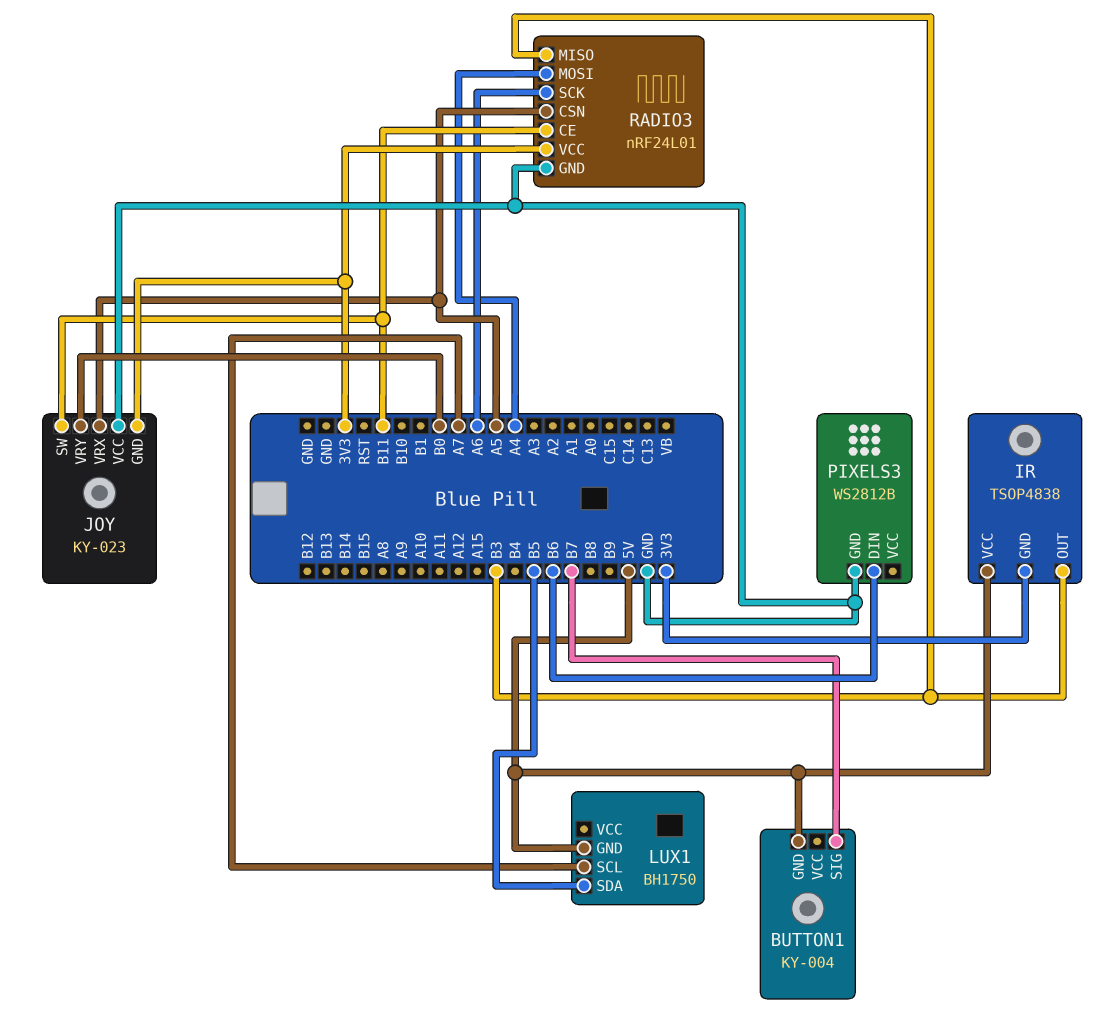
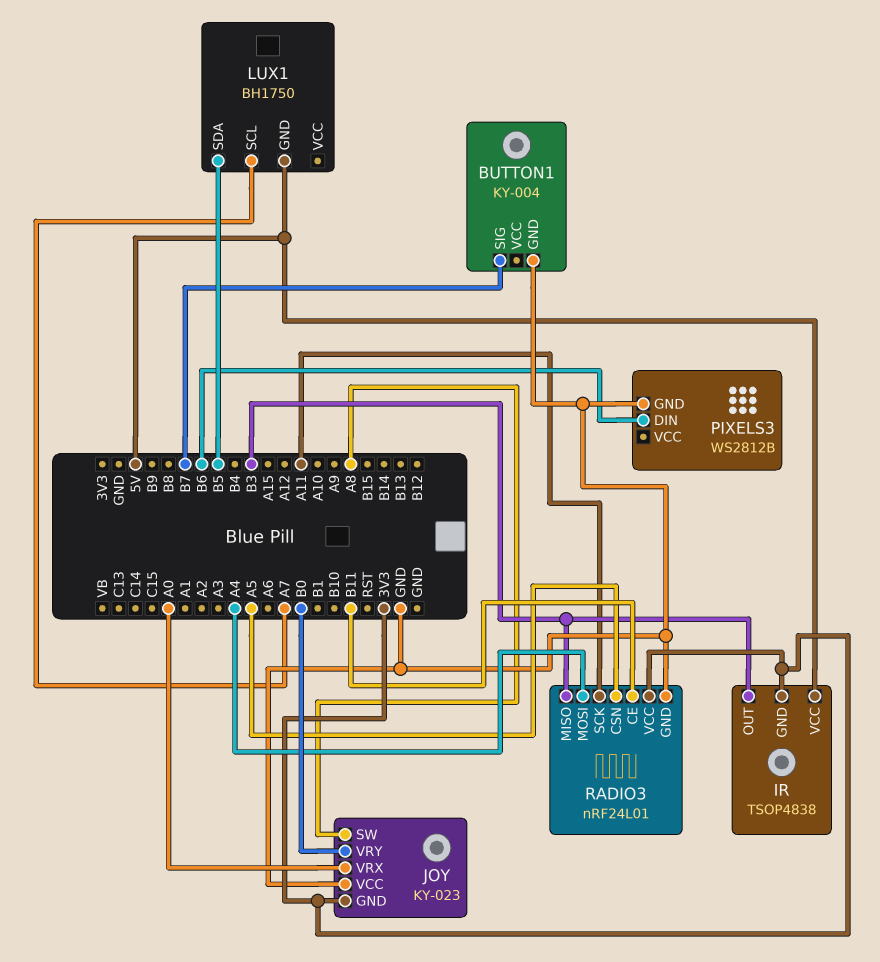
BUTTON1 pin GND: 5V -> GND
JOY pin SW: B11 -> A8
JOY pin VRX: A5 -> A0
RADIO3 pin SCK: A6 -> A11

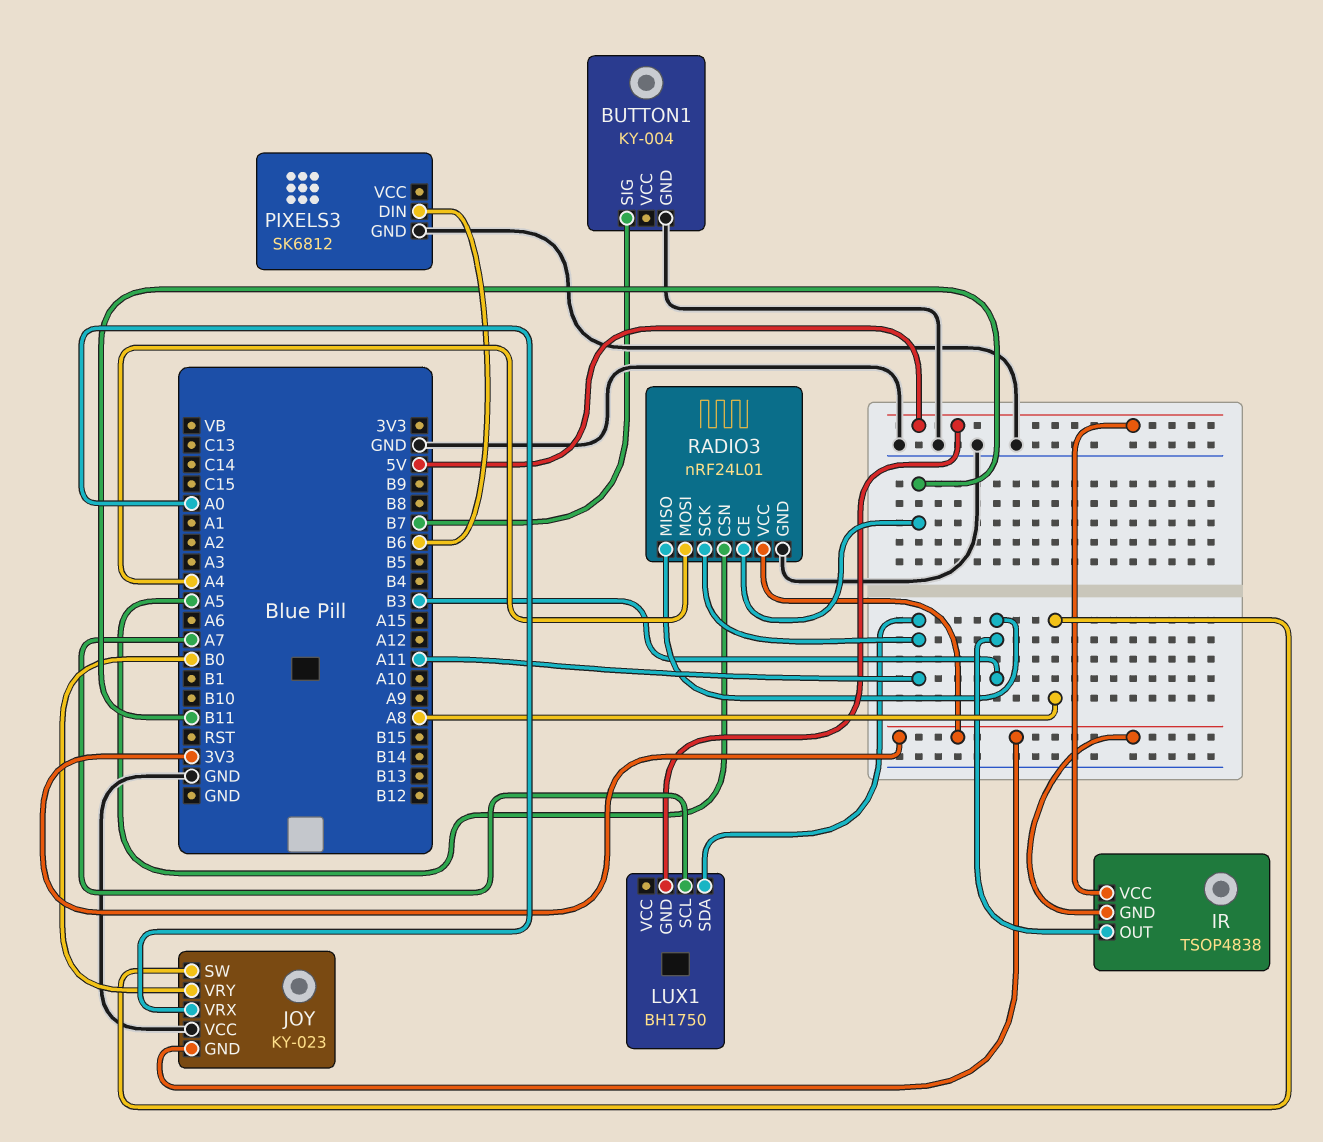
LUX1 pin SDA: B5 -> A11
PIXELS3: WS2812B -> SK6812

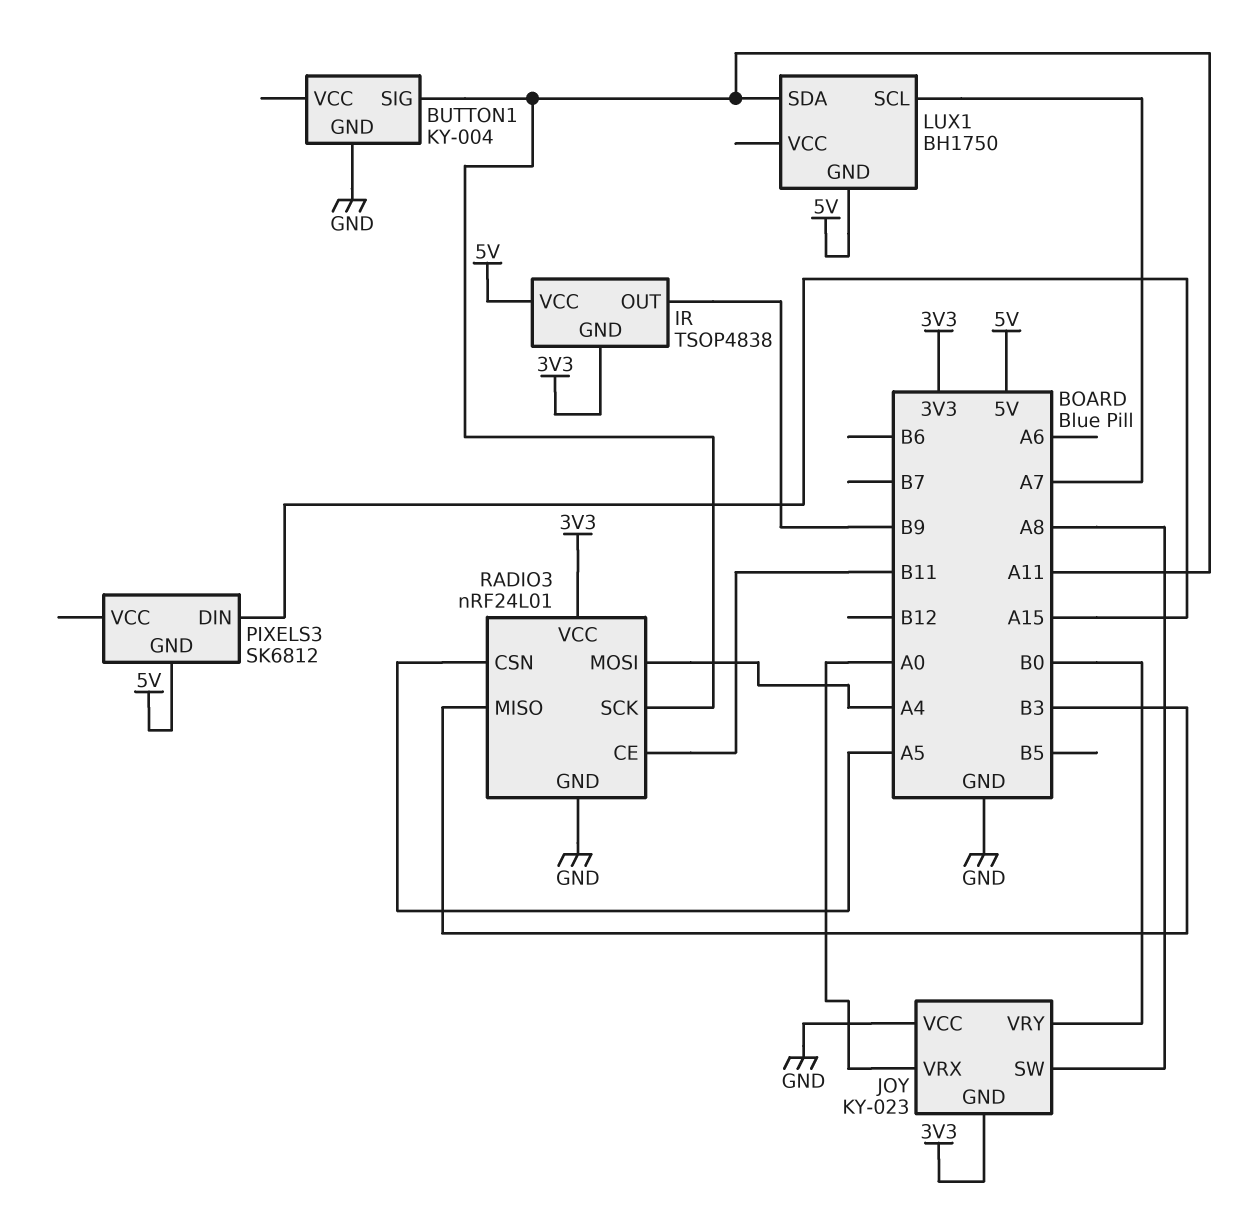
BUTTON1 pin SIG: B7 -> A11
IR pin OUT: B3 -> B9
PIXELS3 pin DIN: B6 -> A15
PIXELS3 pin GND: GND -> 5V

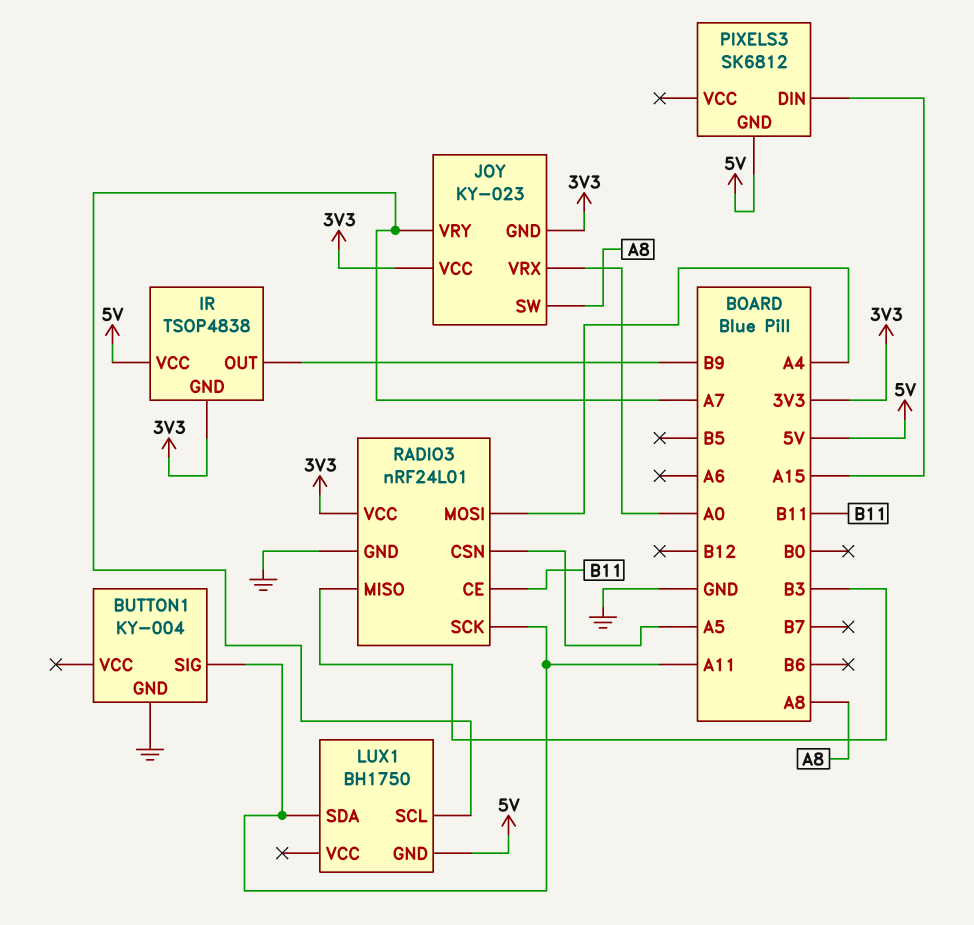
JOY pin VCC: GND -> 3V3
JOY pin VRY: B0 -> A7

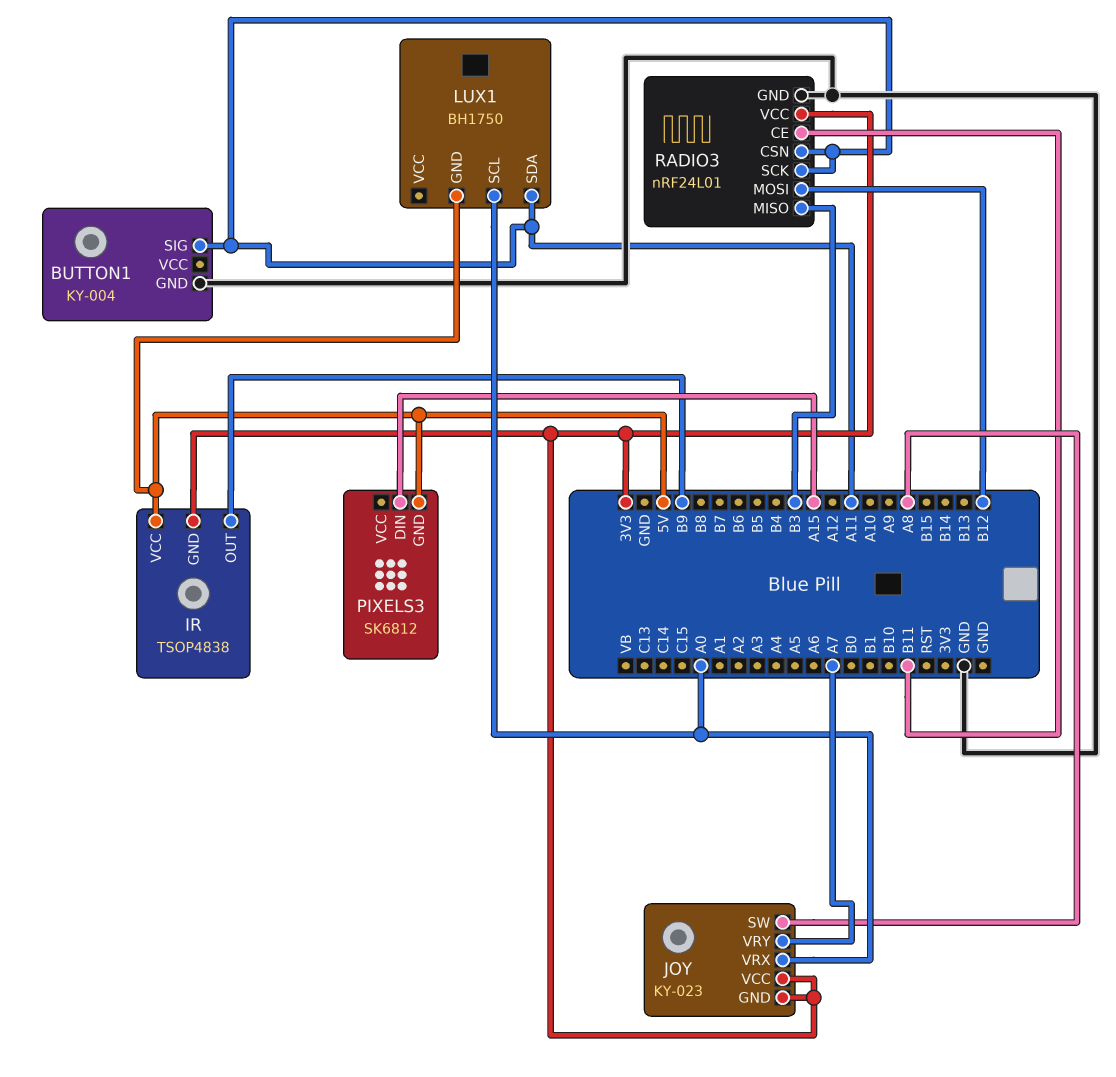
LUX1 pin SCL: A7 -> A0
RADIO3 pin CSN: A5 -> A11
RADIO3 pin MOSI: A4 -> B12

